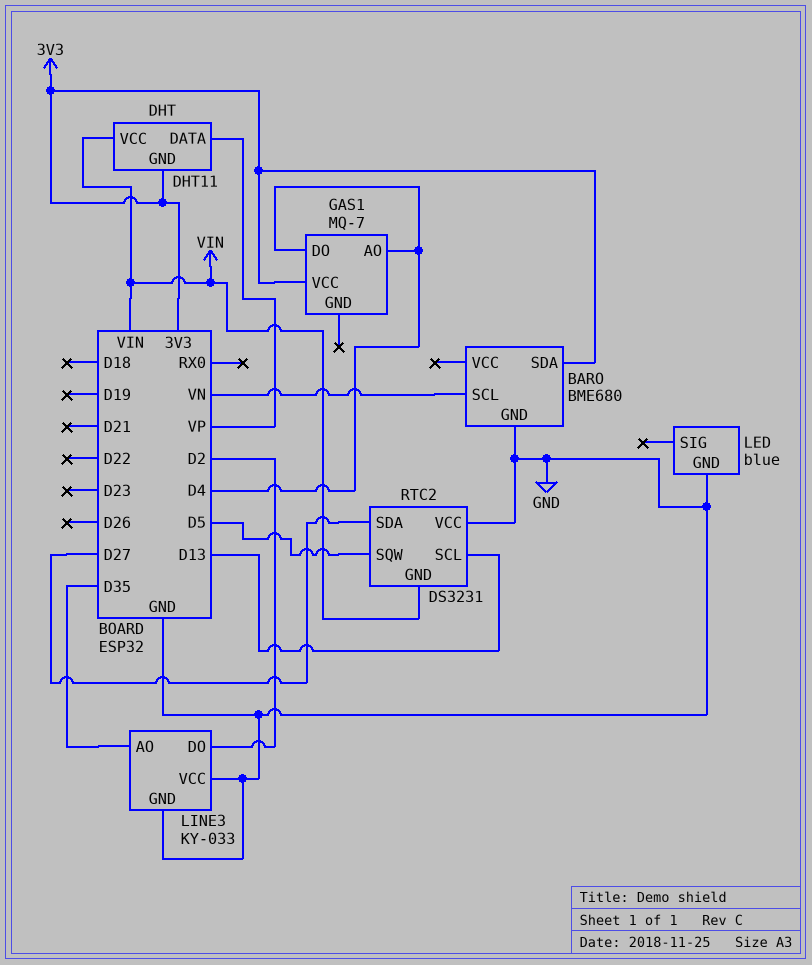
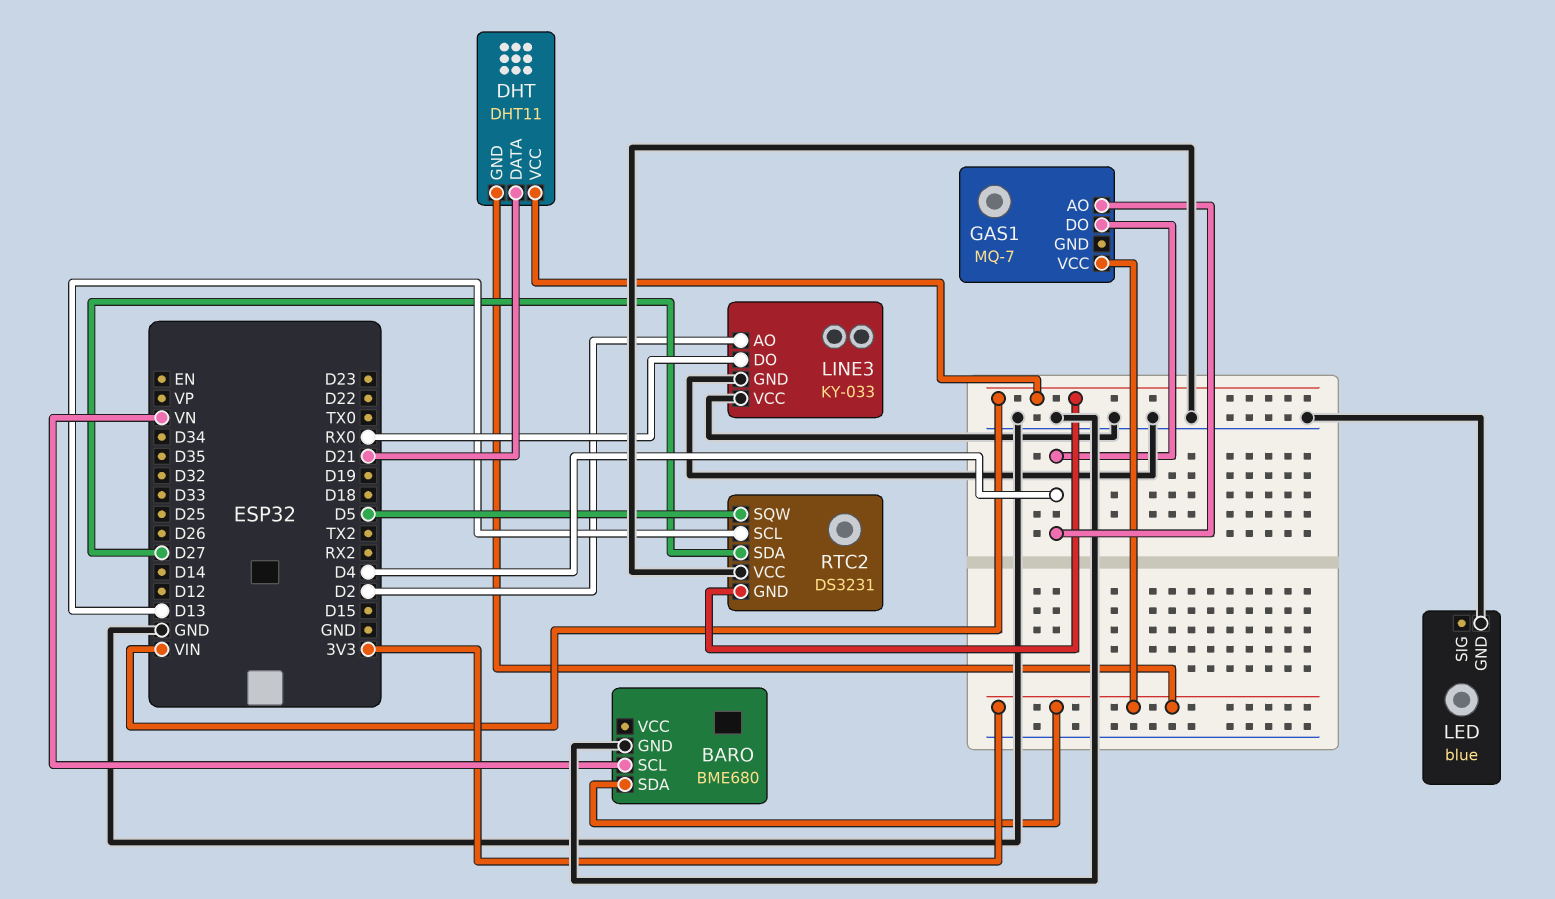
DHT pin DATA: VP -> D21
LINE3 pin AO: D35 -> D2
LINE3 pin DO: D2 -> RX0

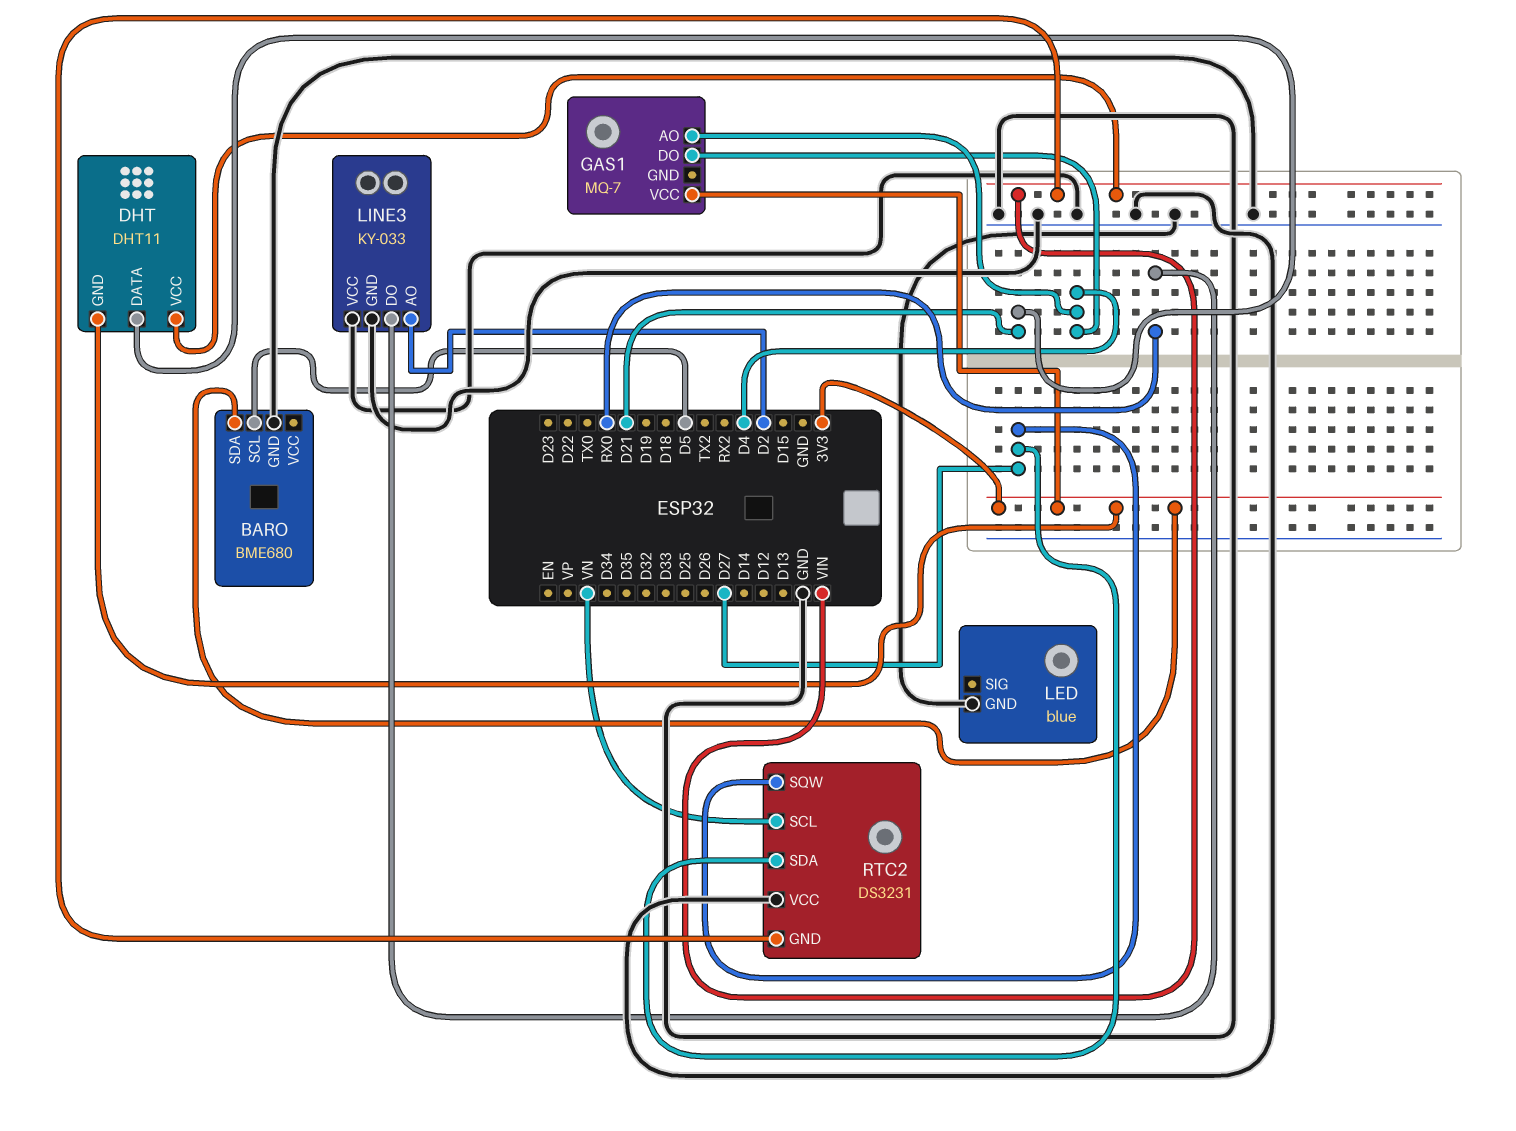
BARO pin SCL: VN -> D5
RTC2 pin SCL: D13 -> VN
RTC2 pin SQW: D5 -> D27

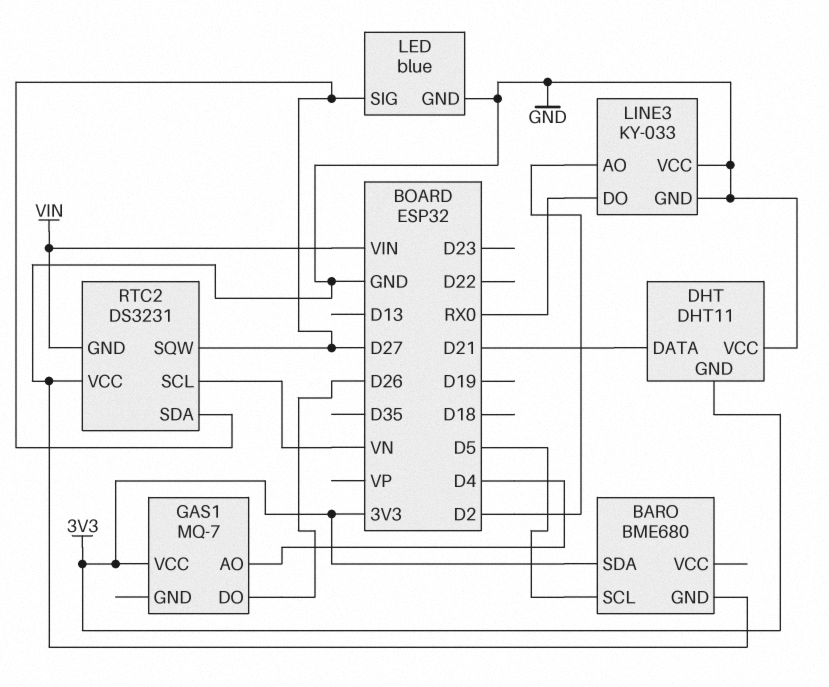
DHT pin VCC: VIN -> GND
GAS1 pin DO: D4 -> D26
LED pin SIG: none -> D27

